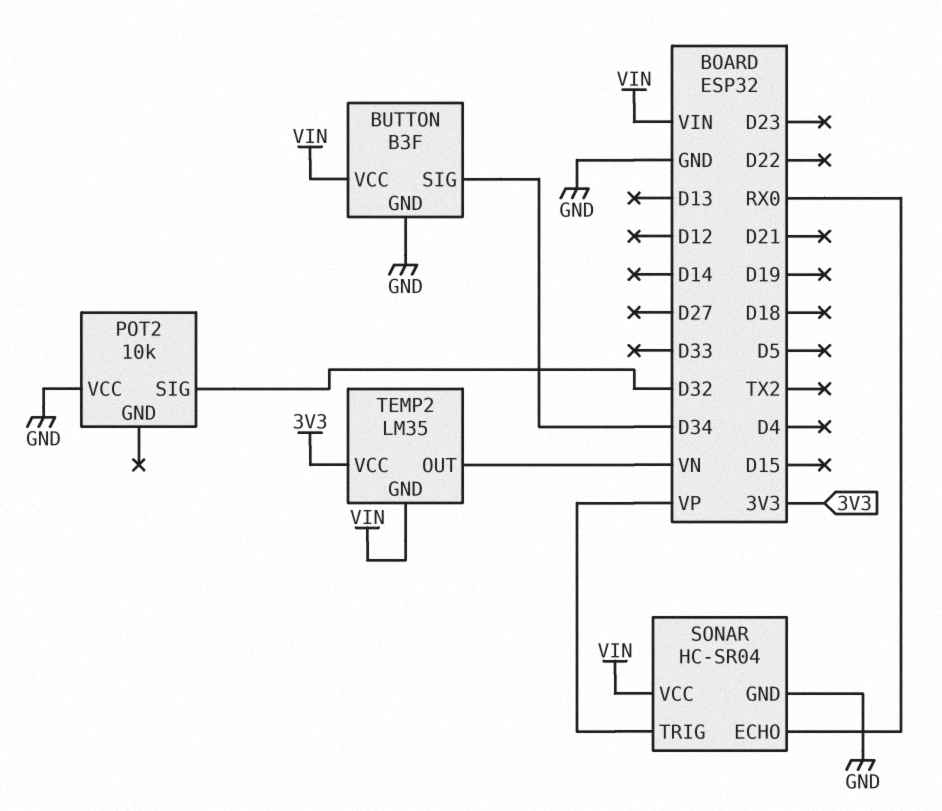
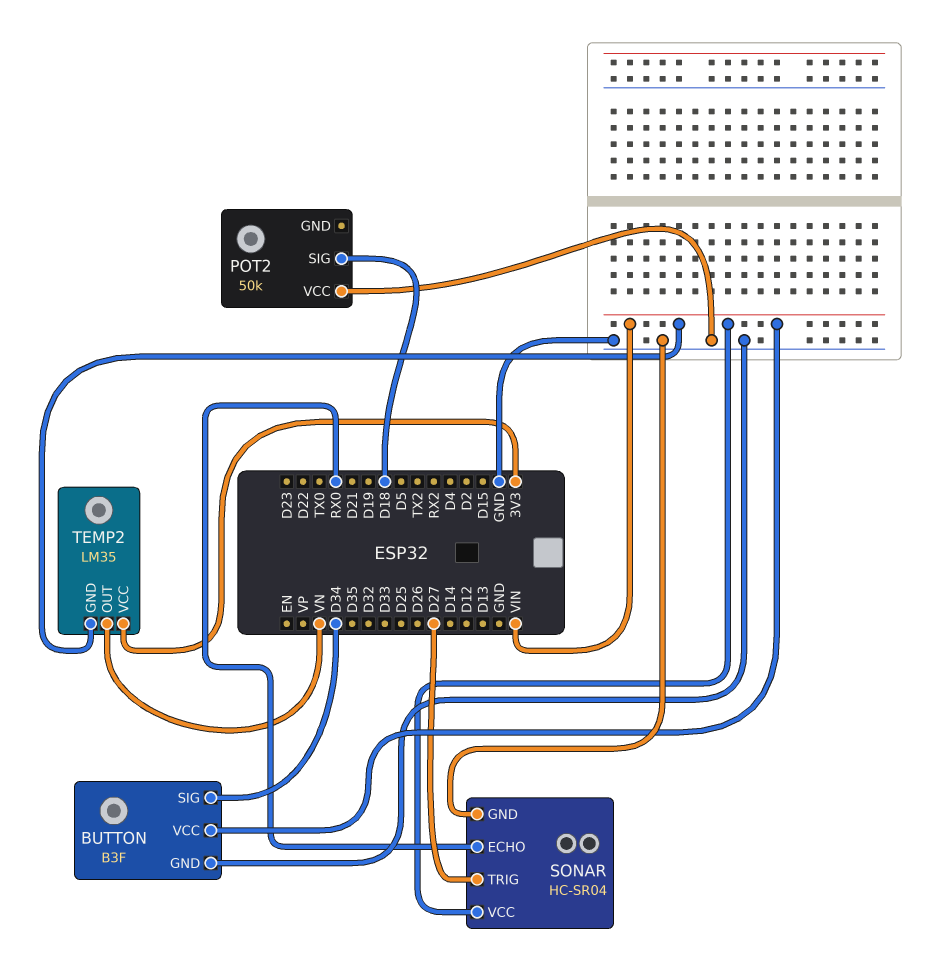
POT2: 10k -> 50k
POT2 pin SIG: D32 -> D18
SONAR pin TRIG: VP -> D27

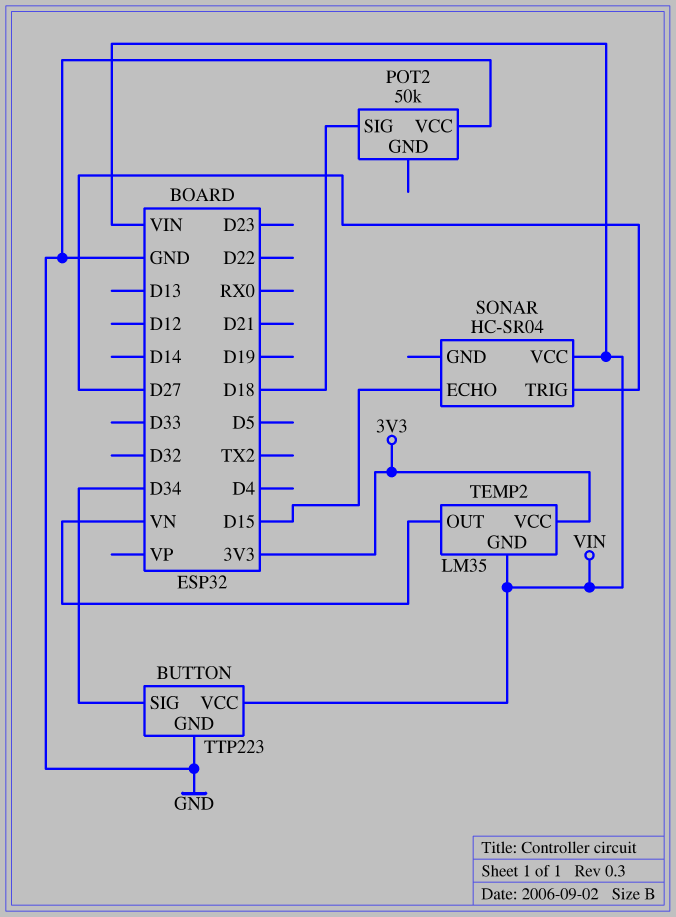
BUTTON: B3F -> TTP223
SONAR pin ECHO: RX0 -> D15
SONAR pin GND: GND -> none

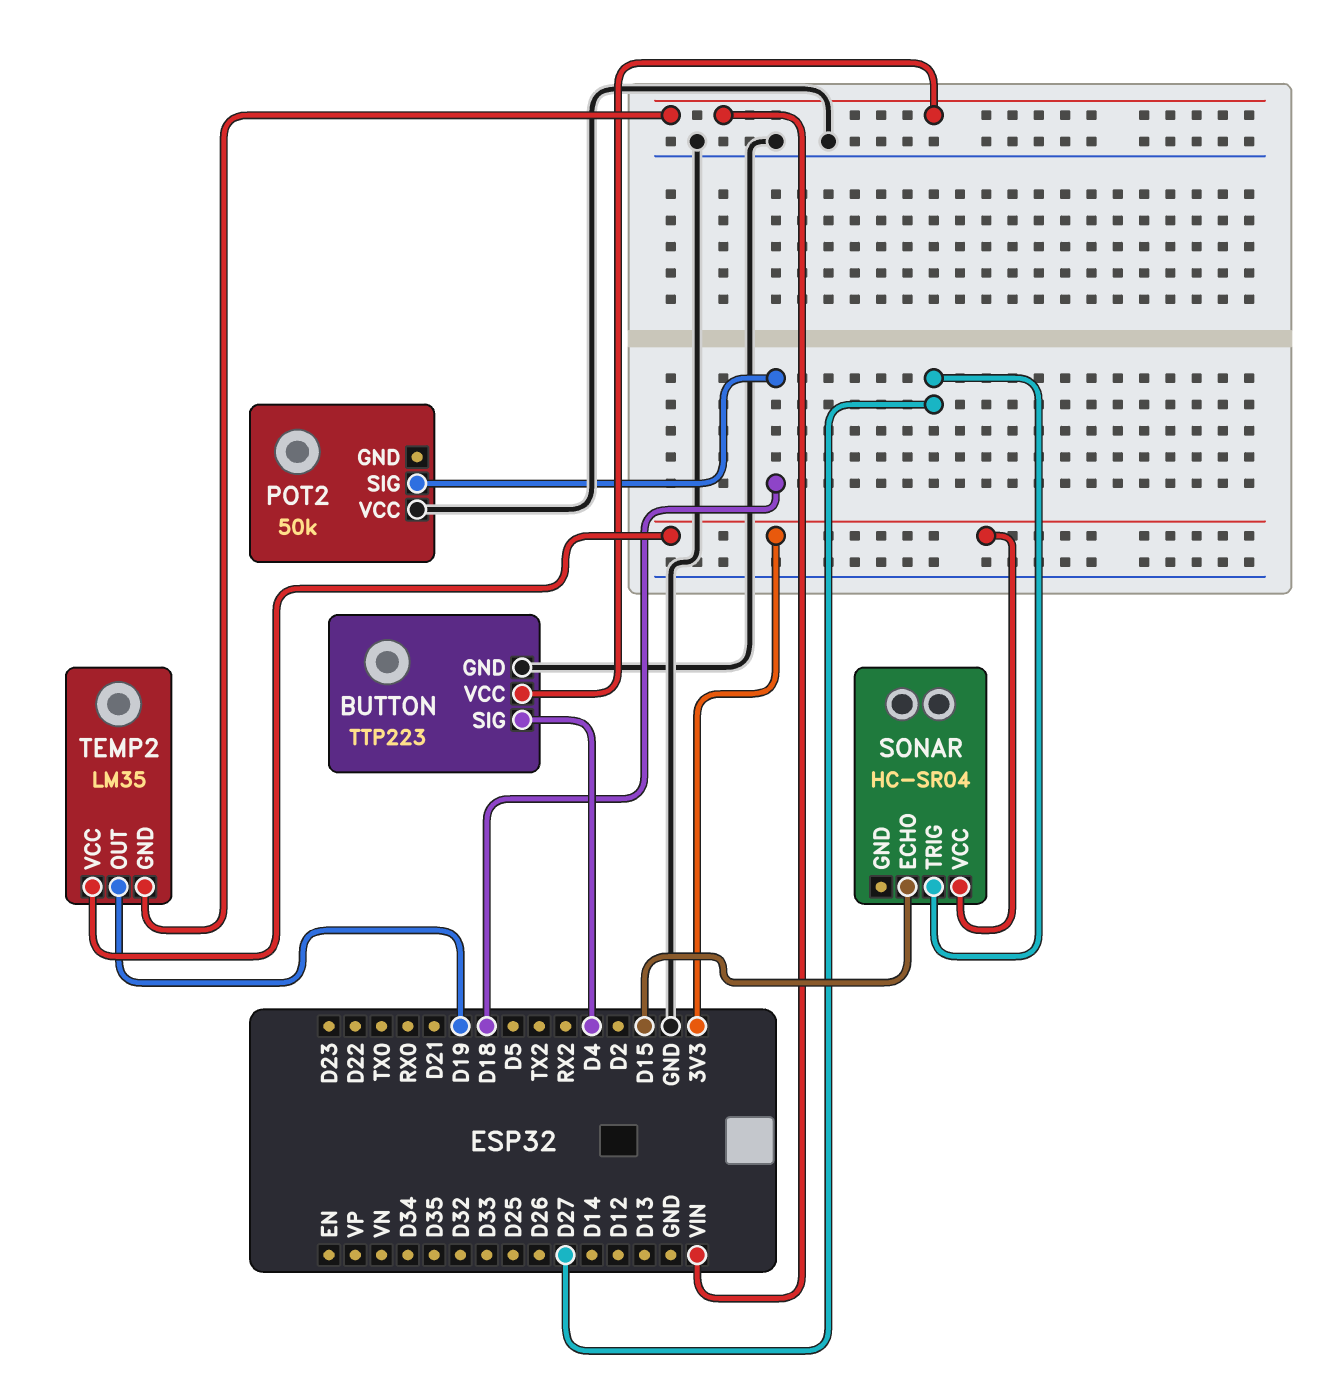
BUTTON pin SIG: D34 -> D4
SONAR pin VCC: VIN -> 3V3
TEMP2 pin OUT: VN -> D19

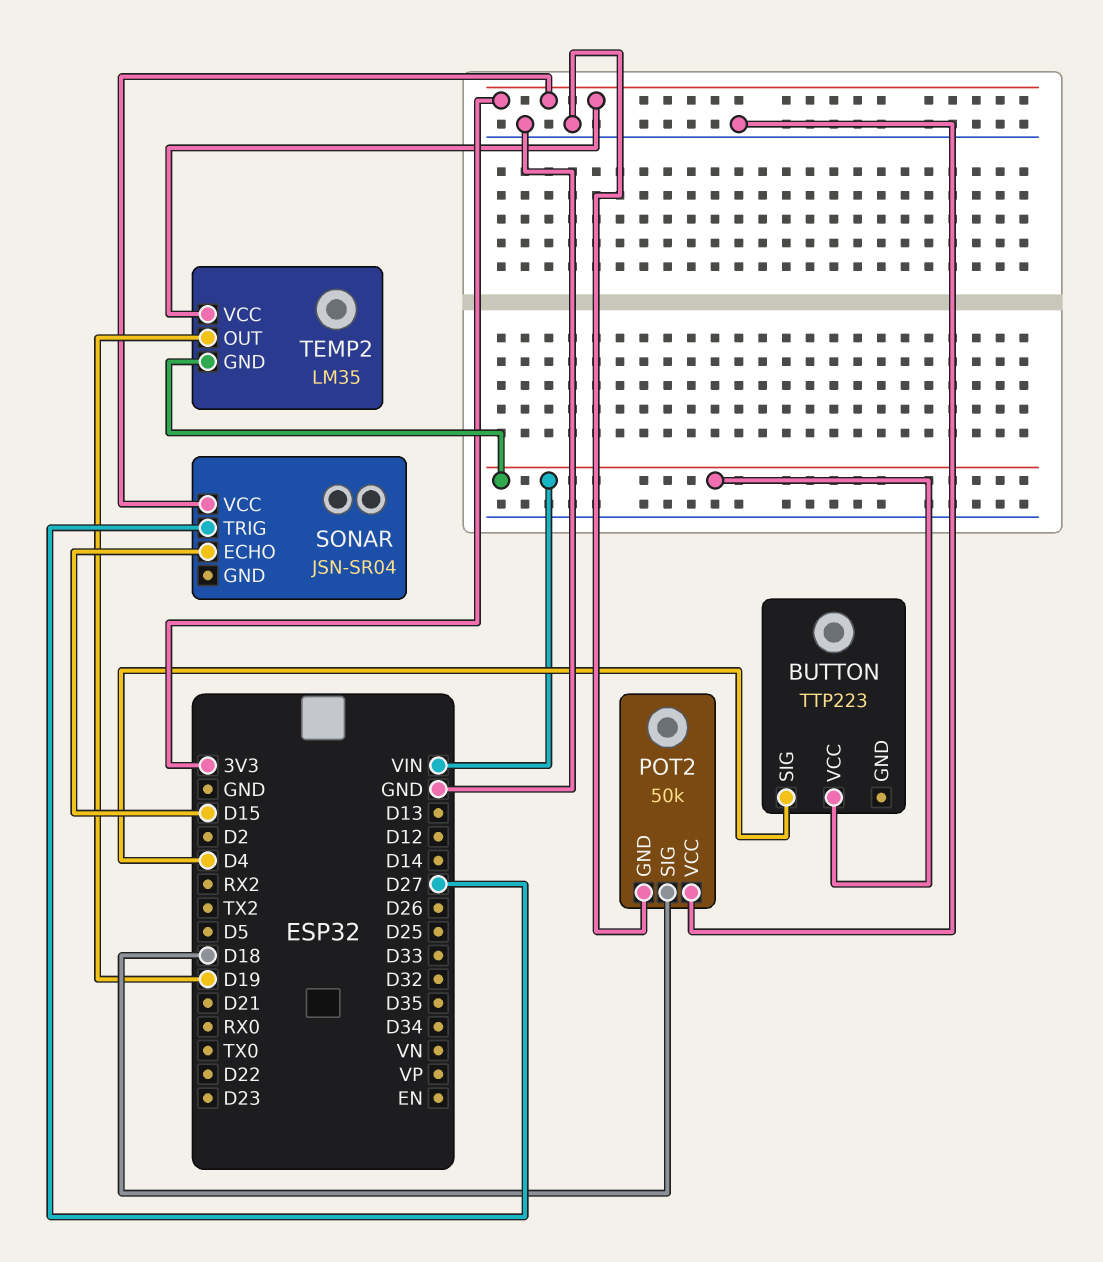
BUTTON pin GND: GND -> none
POT2 pin GND: none -> GND
SONAR: HC-SR04 -> JSN-SR04

